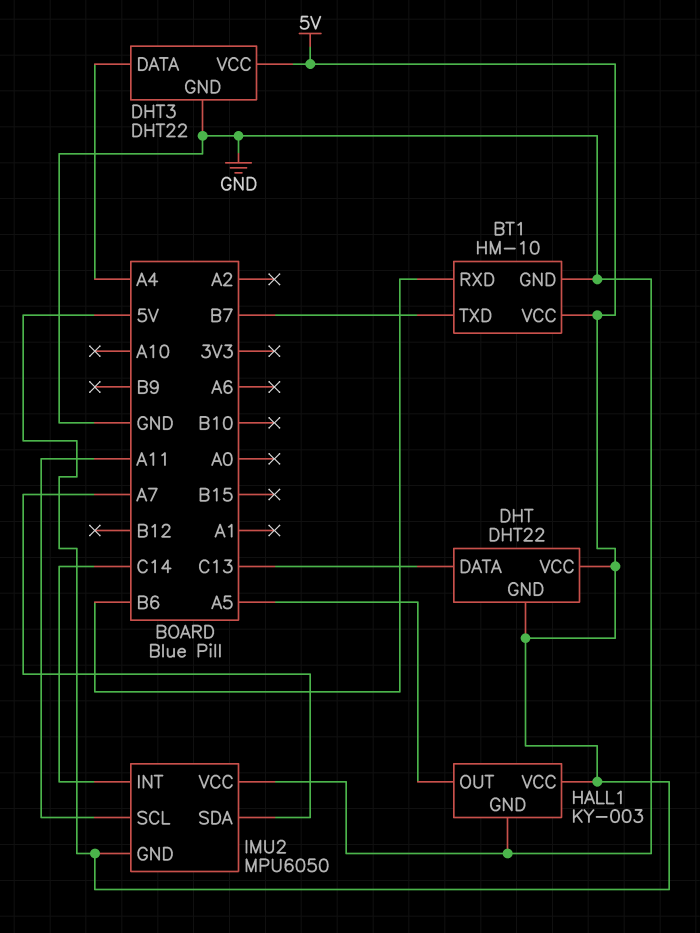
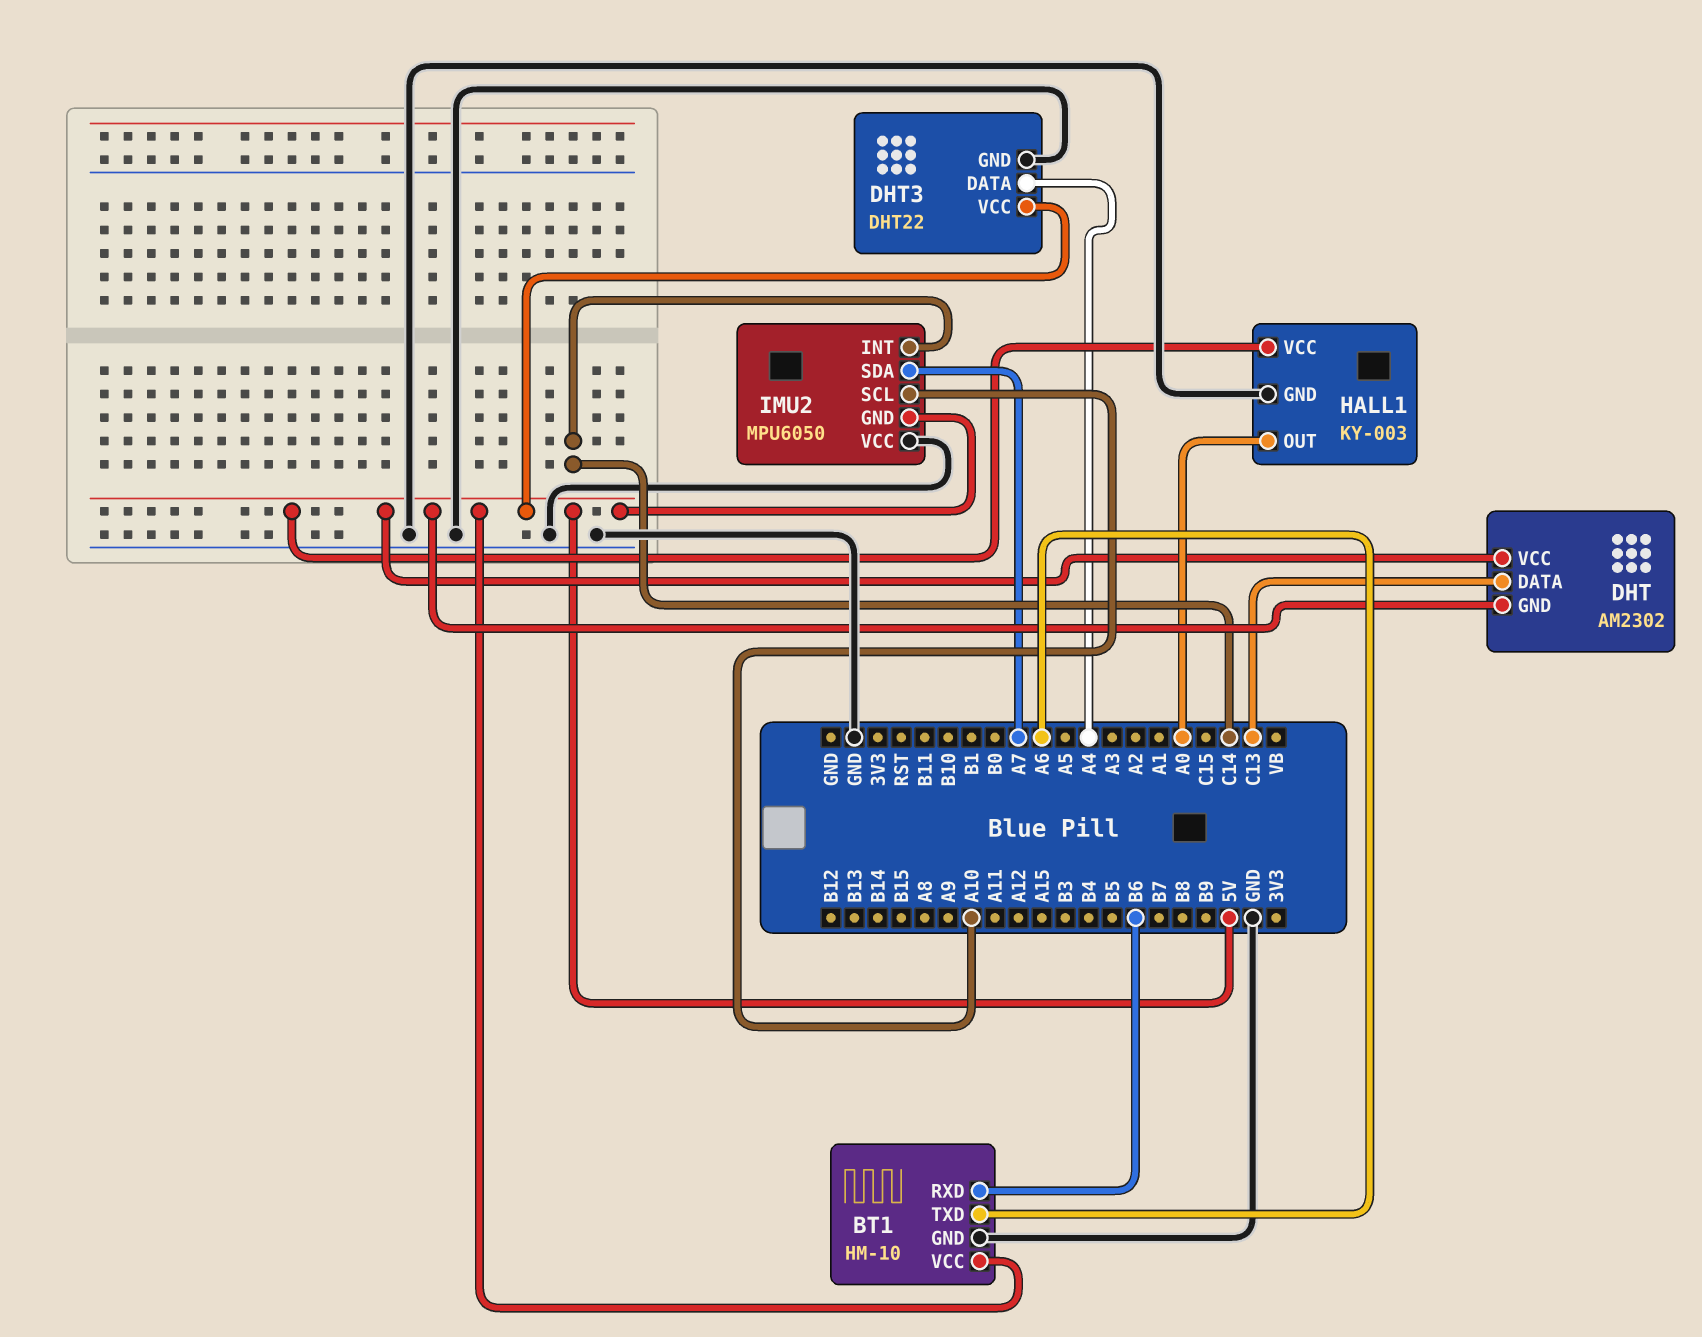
BT1 pin TXD: B7 -> A6
DHT: DHT22 -> AM2302
HALL1 pin OUT: A5 -> A0
IMU2 pin SCL: A11 -> A10

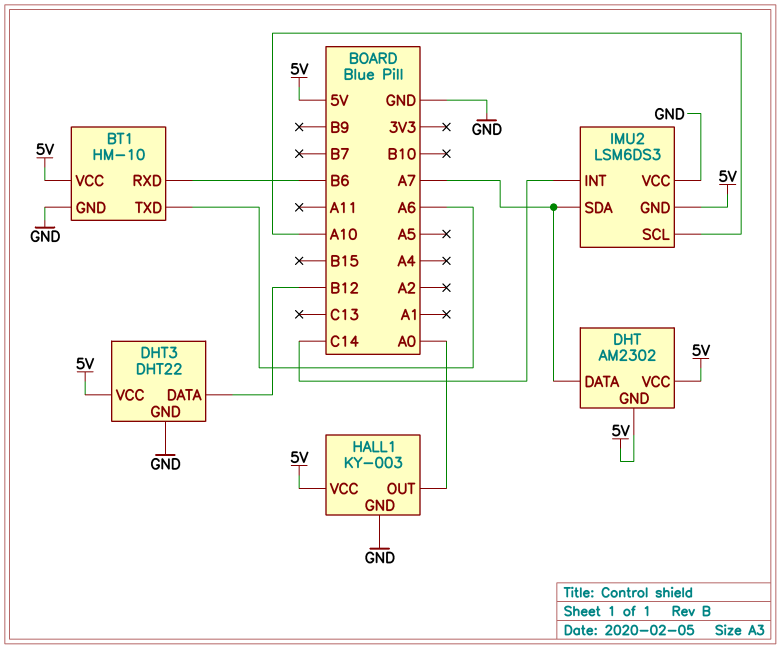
DHT pin DATA: C13 -> A7
DHT3 pin DATA: A4 -> B12
IMU2: MPU6050 -> LSM6DS3

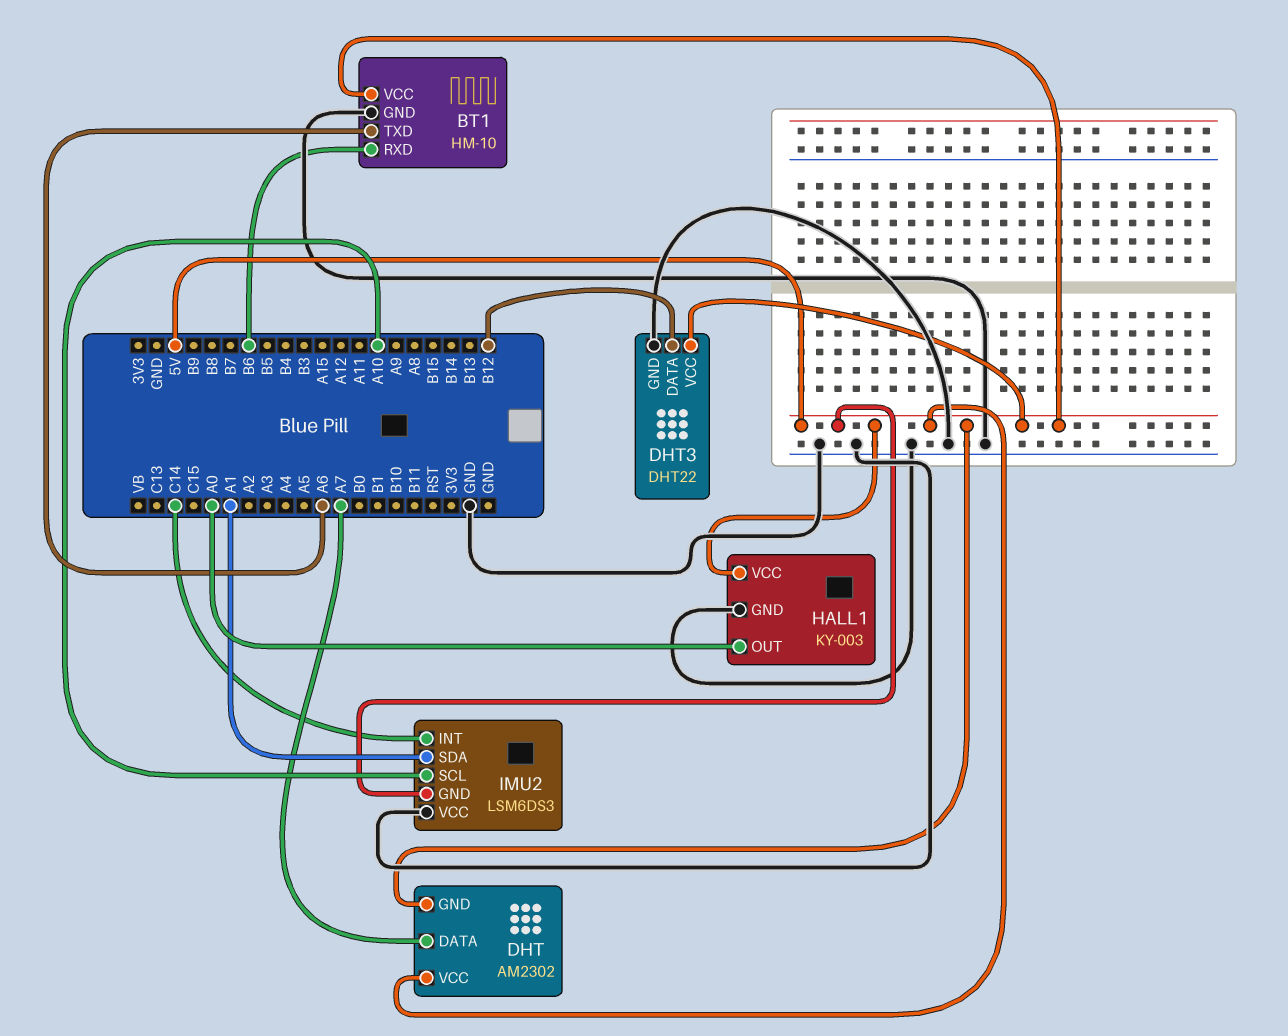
IMU2 pin SDA: A7 -> A1

